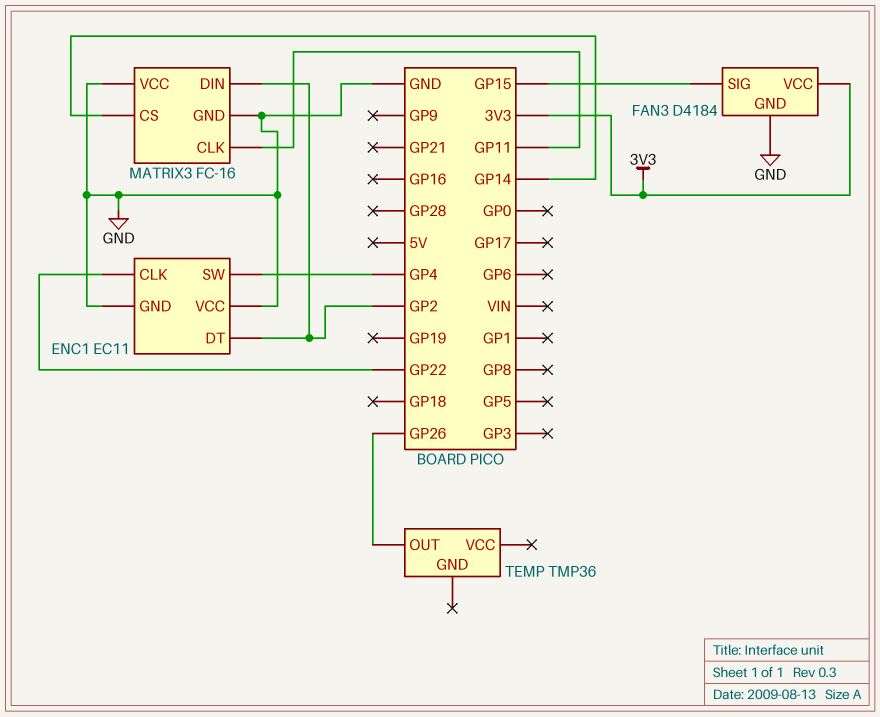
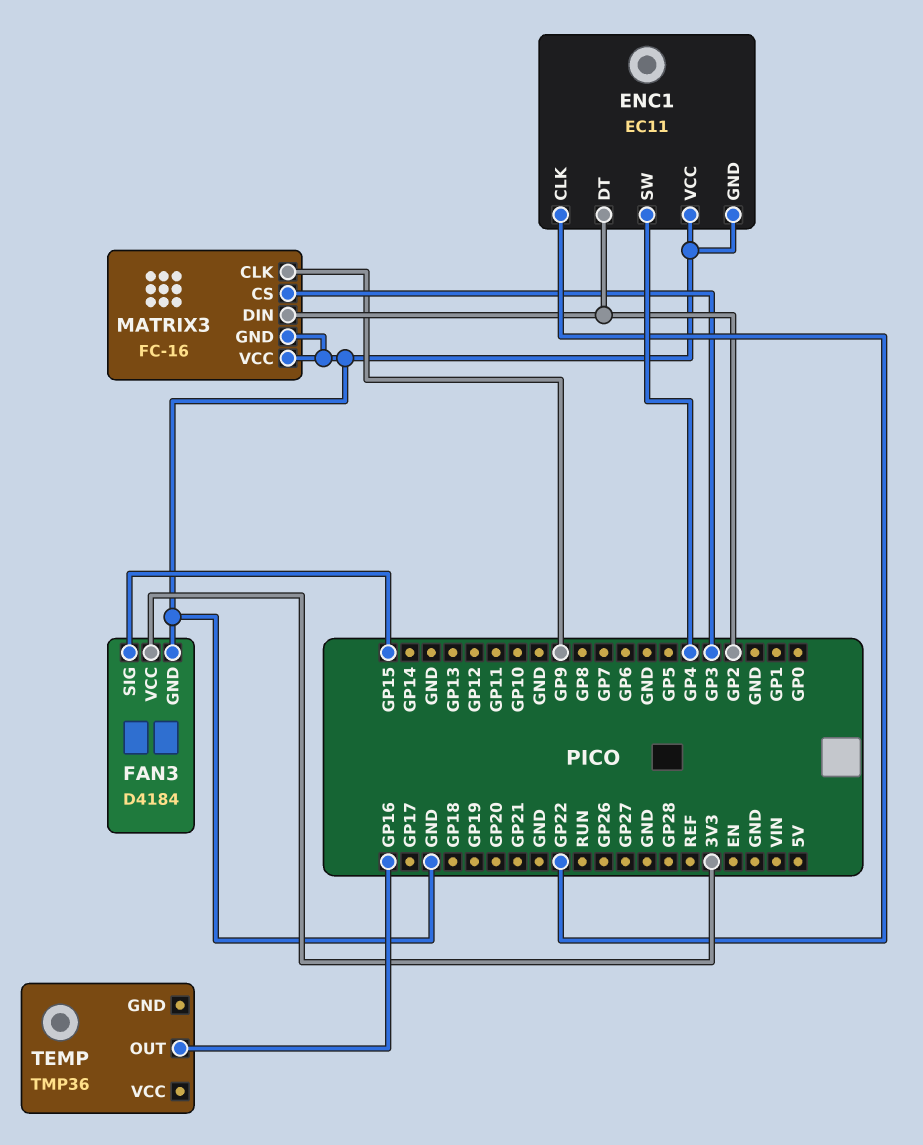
MATRIX3 pin CLK: GP11 -> GP9
MATRIX3 pin CS: GP14 -> GP3
TEMP pin OUT: GP26 -> GP16

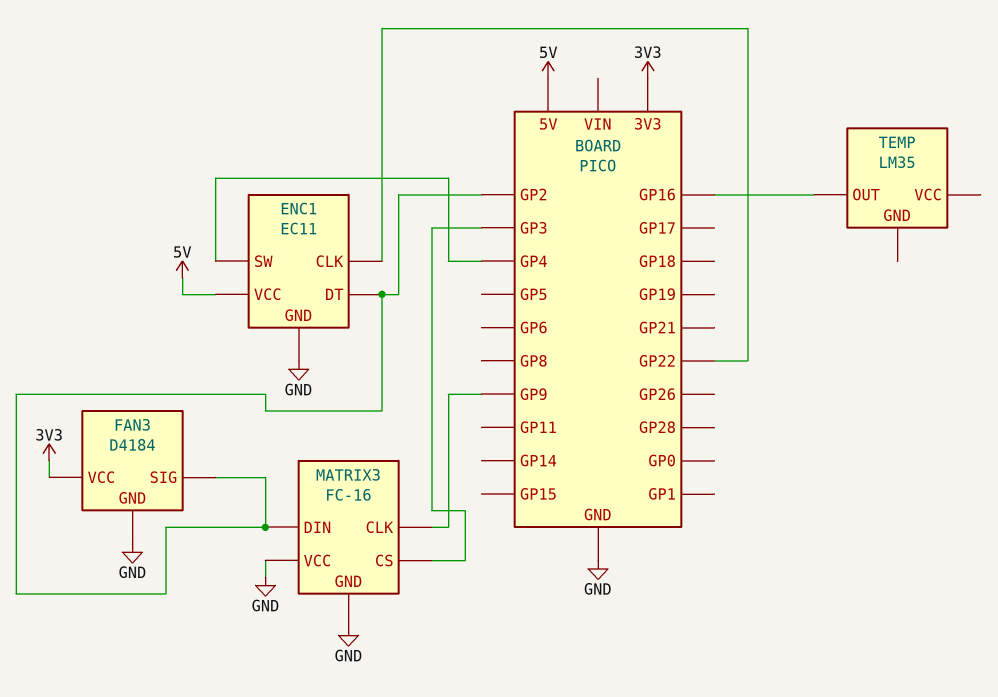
ENC1 pin VCC: GND -> 5V
FAN3 pin SIG: GP15 -> GP2
TEMP: TMP36 -> LM35

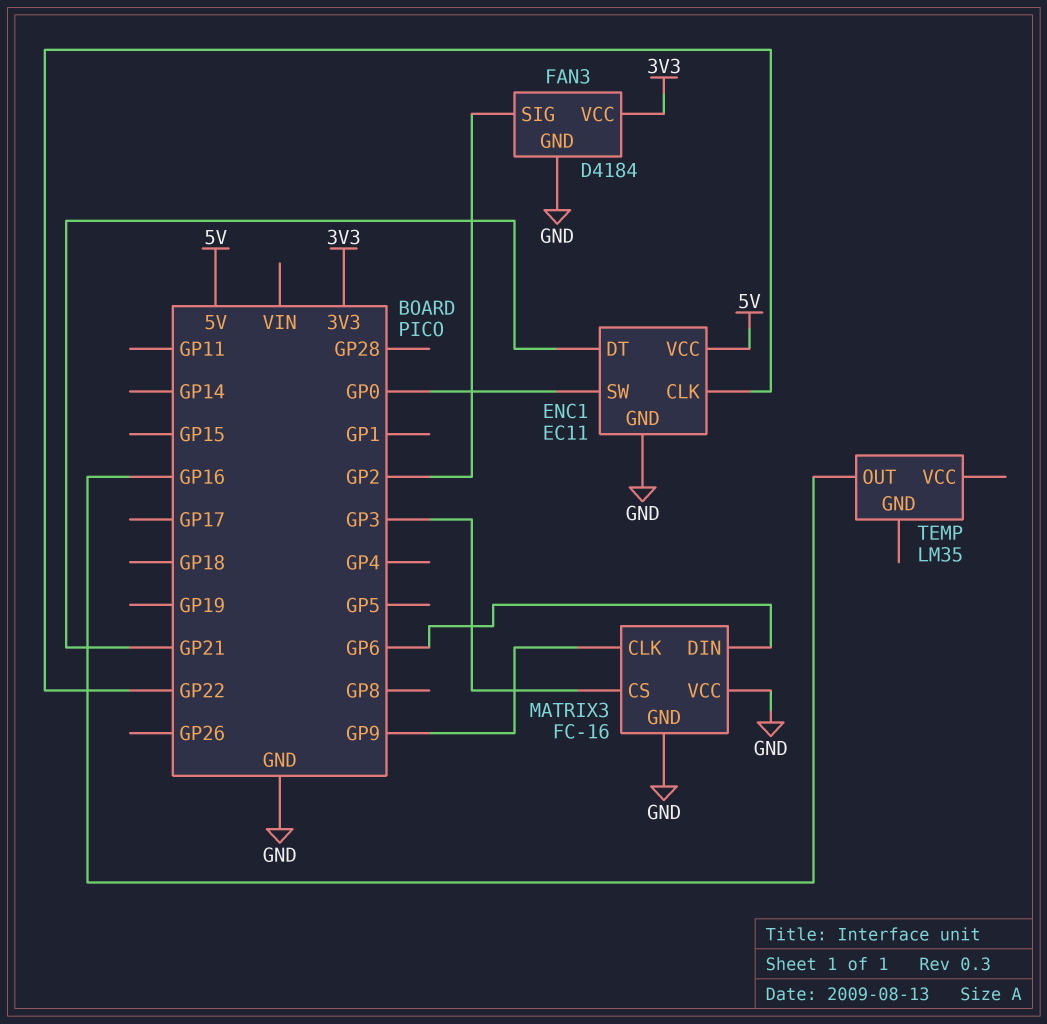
ENC1 pin DT: GP2 -> GP21
ENC1 pin SW: GP4 -> GP0
MATRIX3 pin DIN: GP2 -> GP6

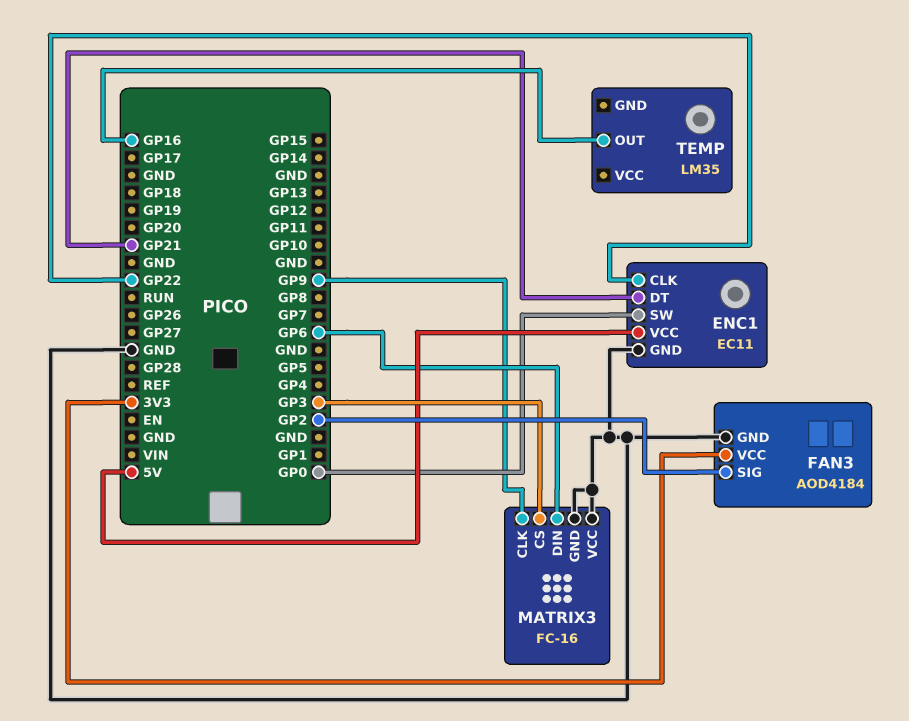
FAN3: D4184 -> AOD4184

